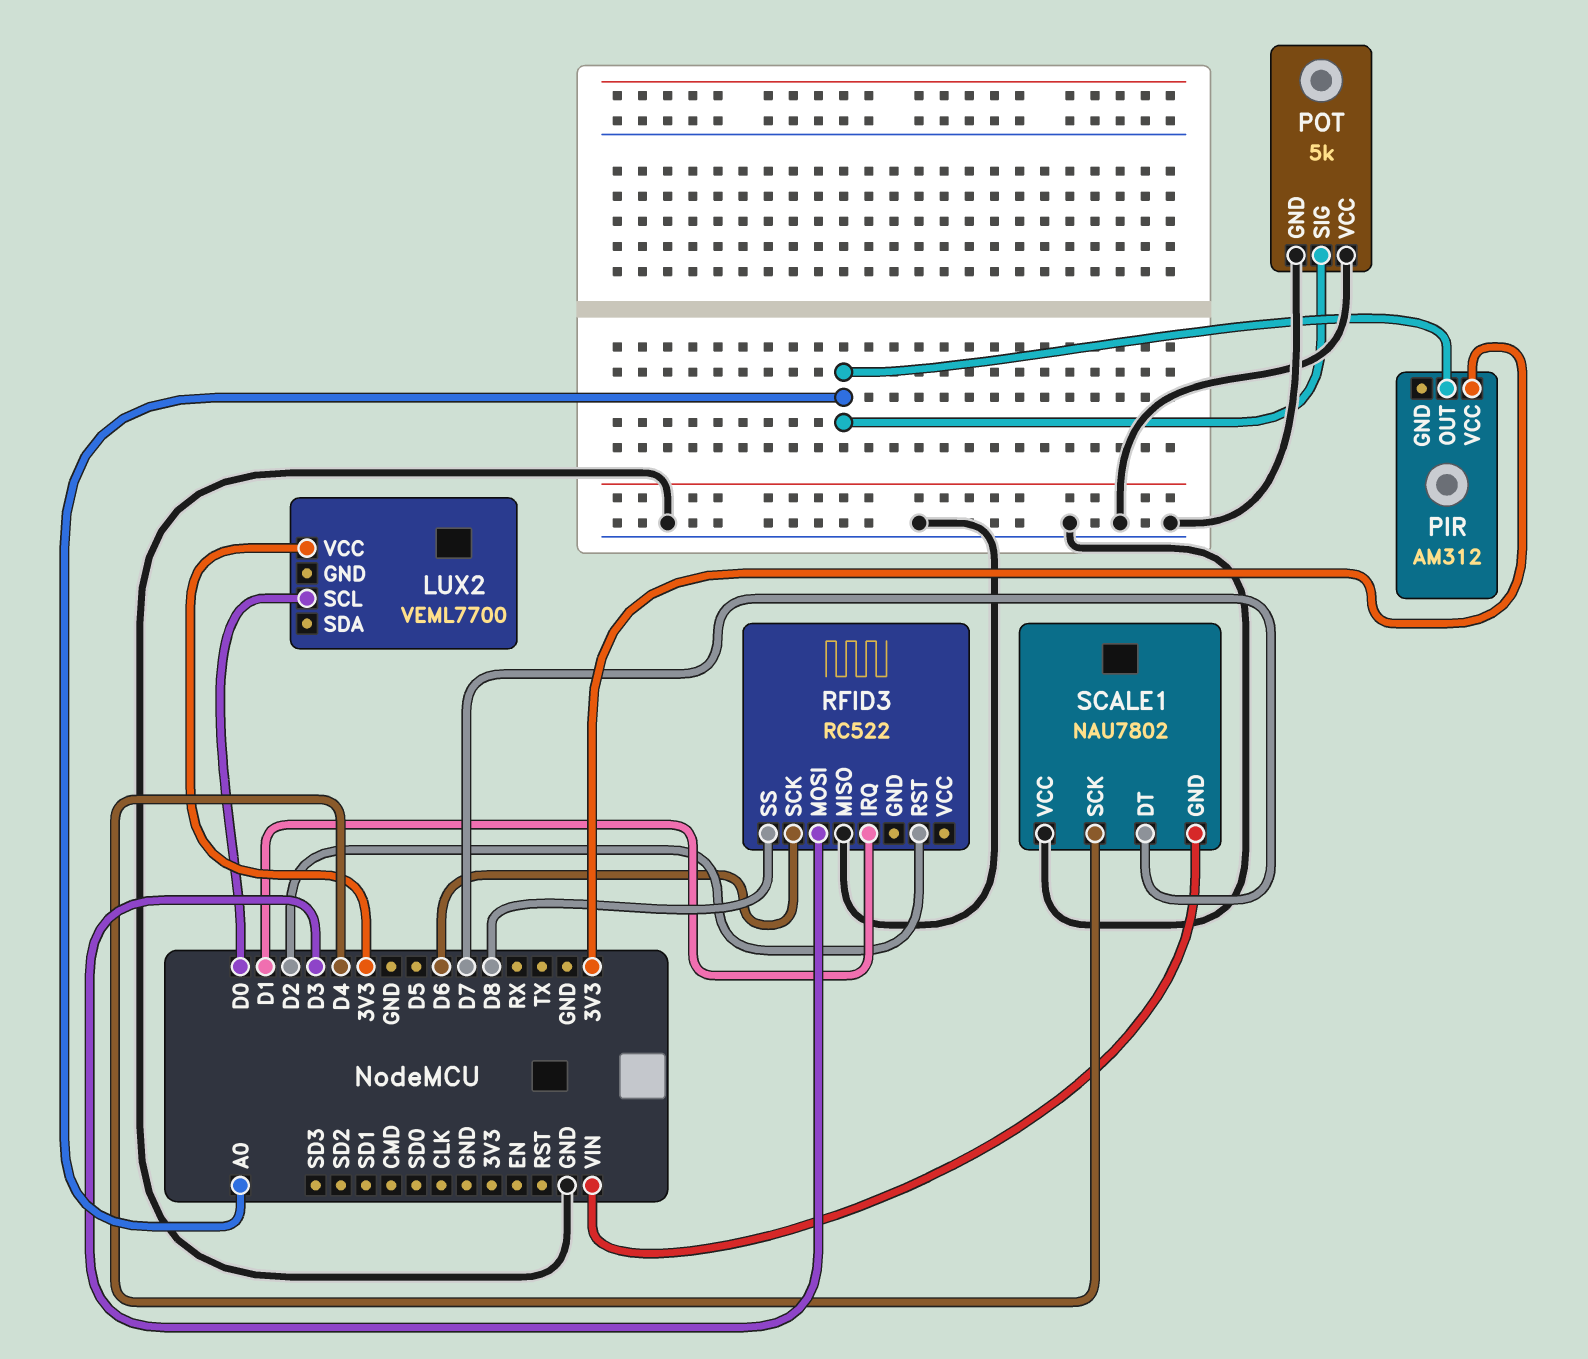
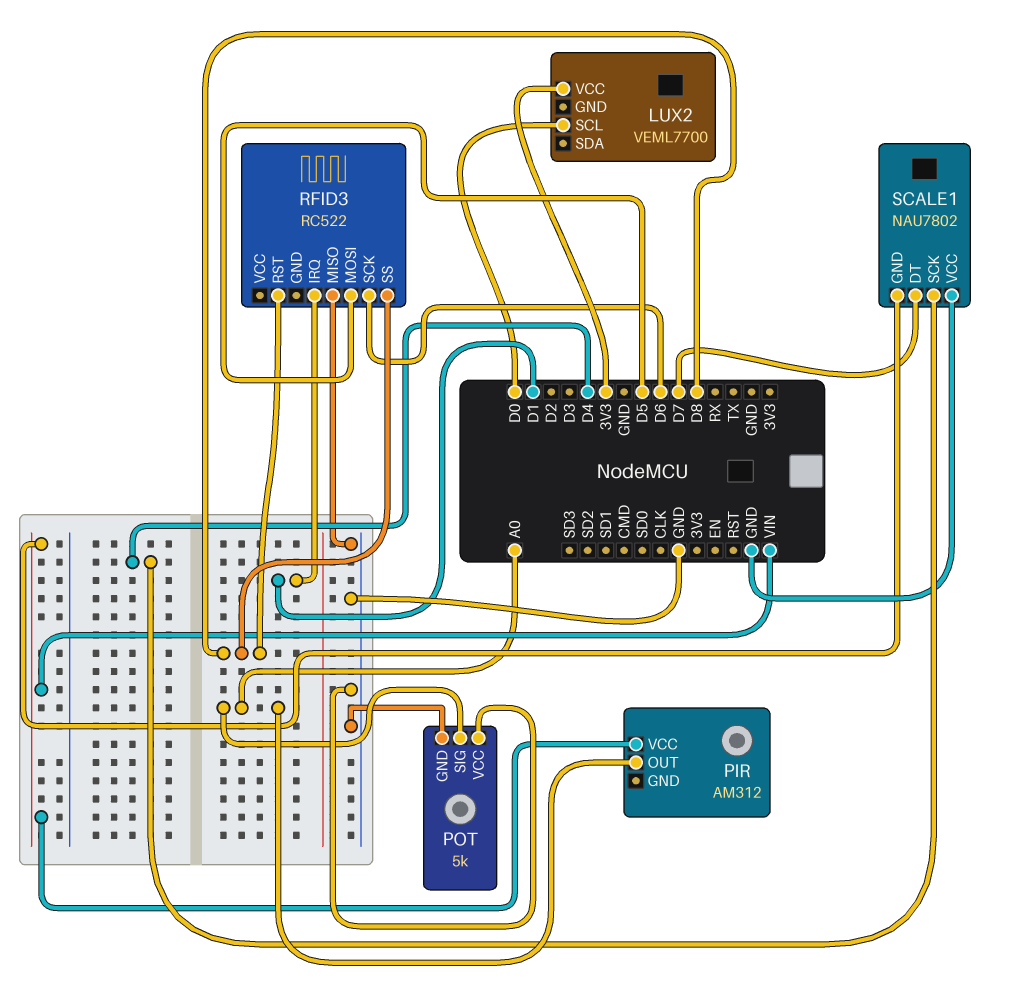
PIR pin VCC: 3V3 -> VIN
RFID3 pin MOSI: D3 -> D5
RFID3 pin RST: D2 -> D8

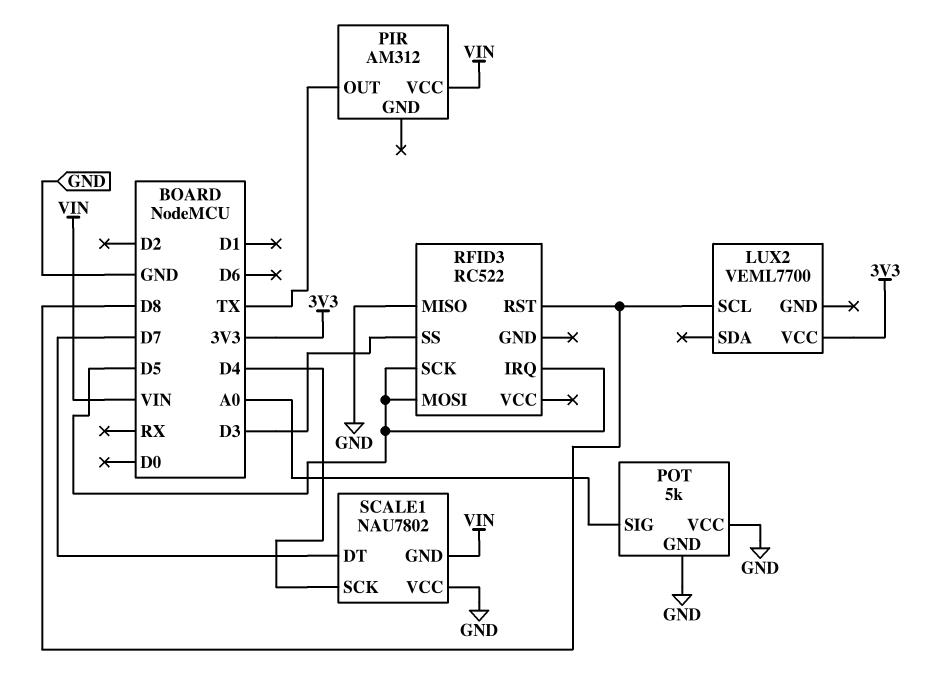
LUX2 pin SCL: D0 -> D8
PIR pin OUT: A0 -> TX
RFID3 pin IRQ: D1 -> D5
RFID3 pin SCK: D6 -> D5
RFID3 pin SS: D8 -> D3

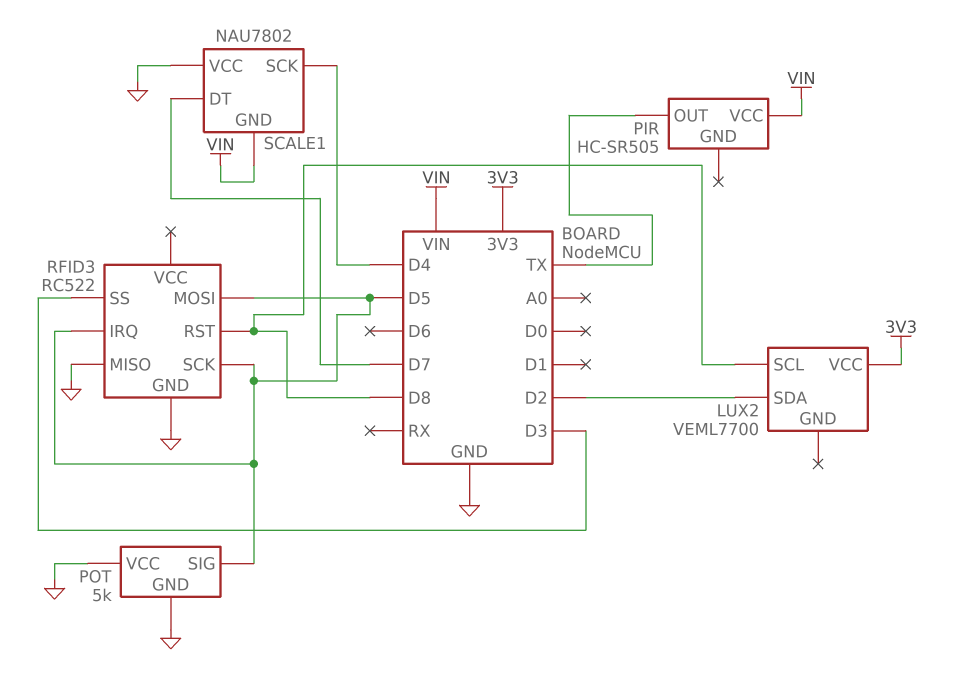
LUX2 pin SDA: none -> D2
PIR: AM312 -> HC-SR505
POT pin SIG: A0 -> D5
RFID3 pin GND: none -> GND

